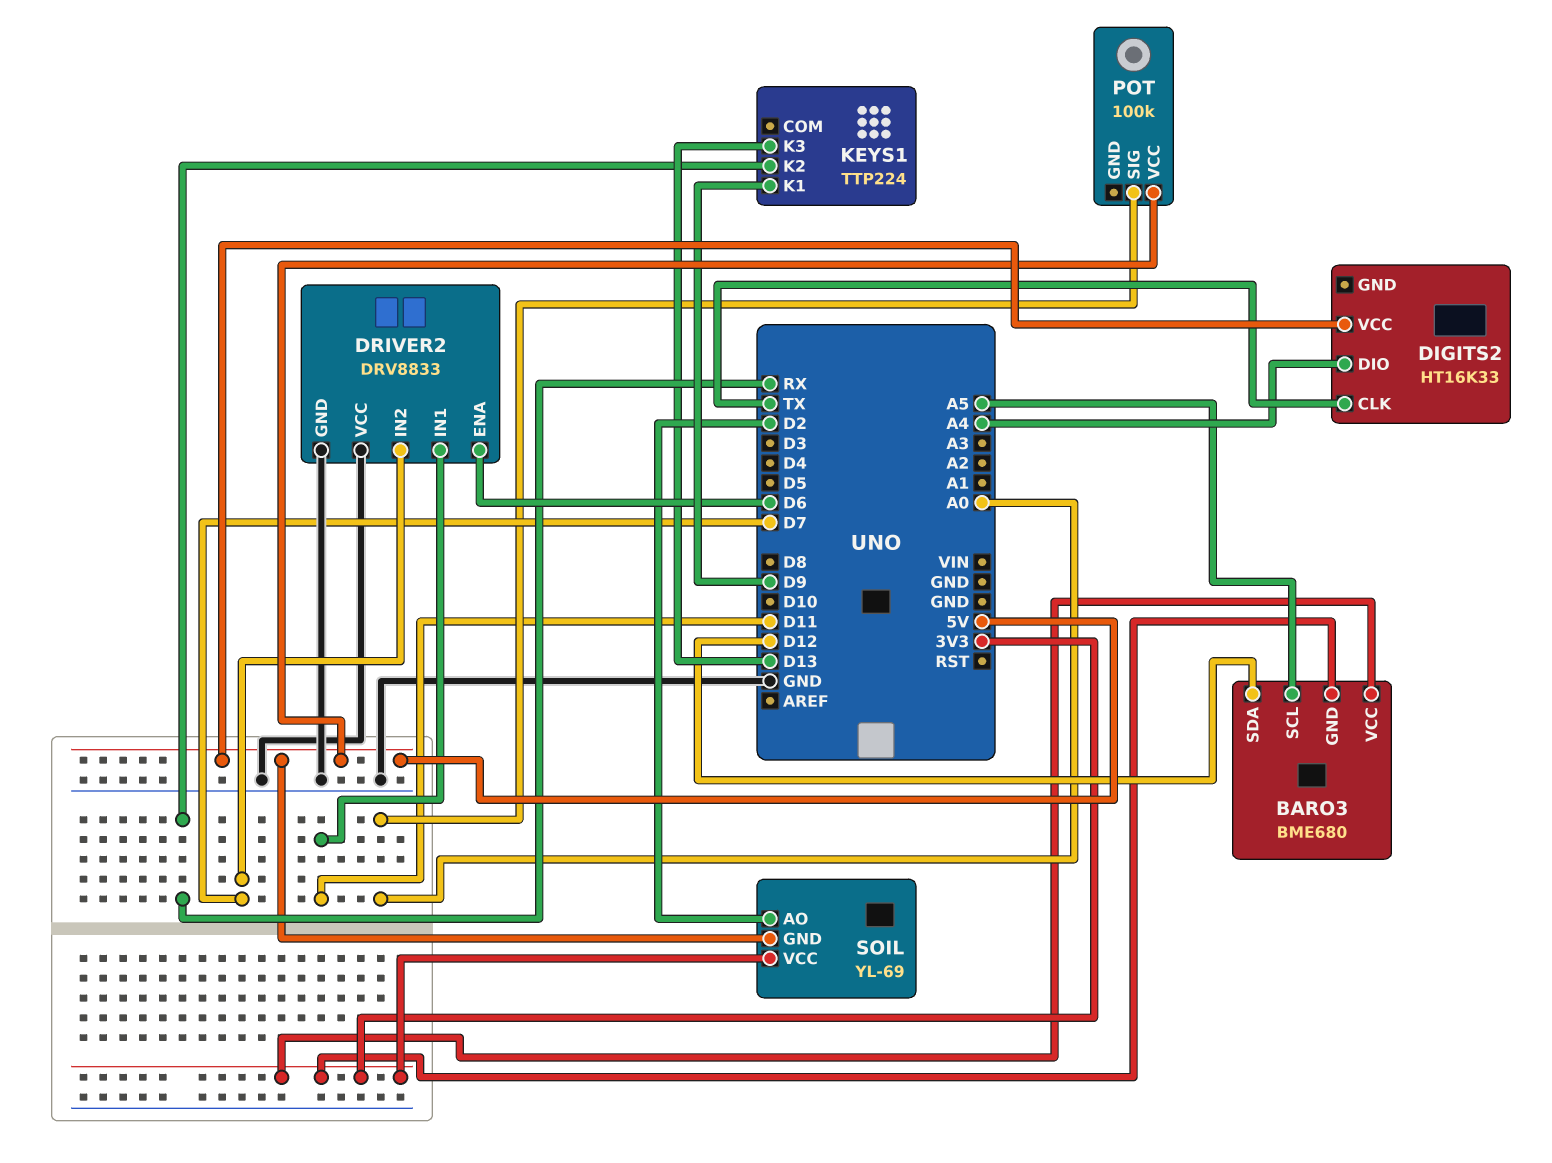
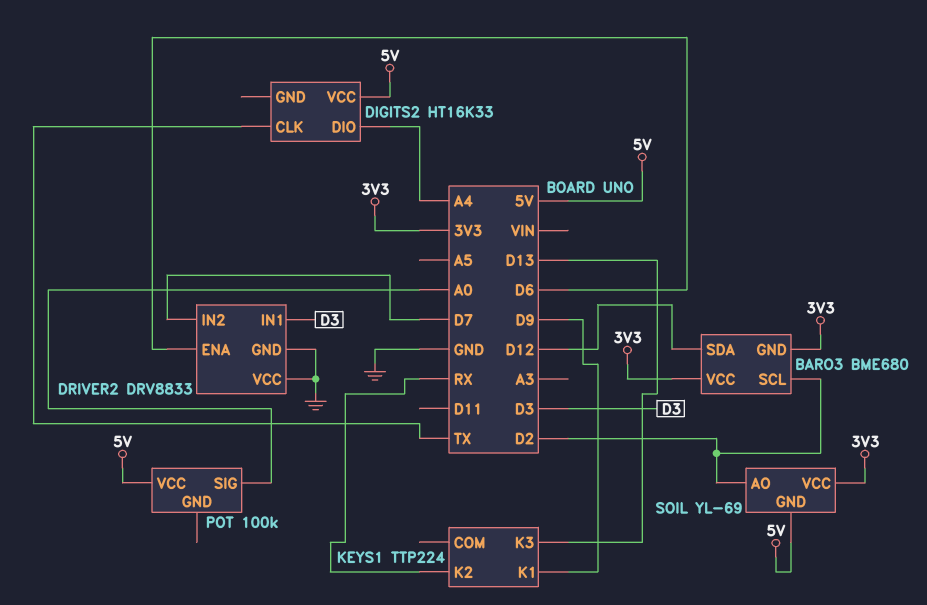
BARO3 pin SCL: A5 -> D2
DRIVER2 pin IN1: D11 -> D3

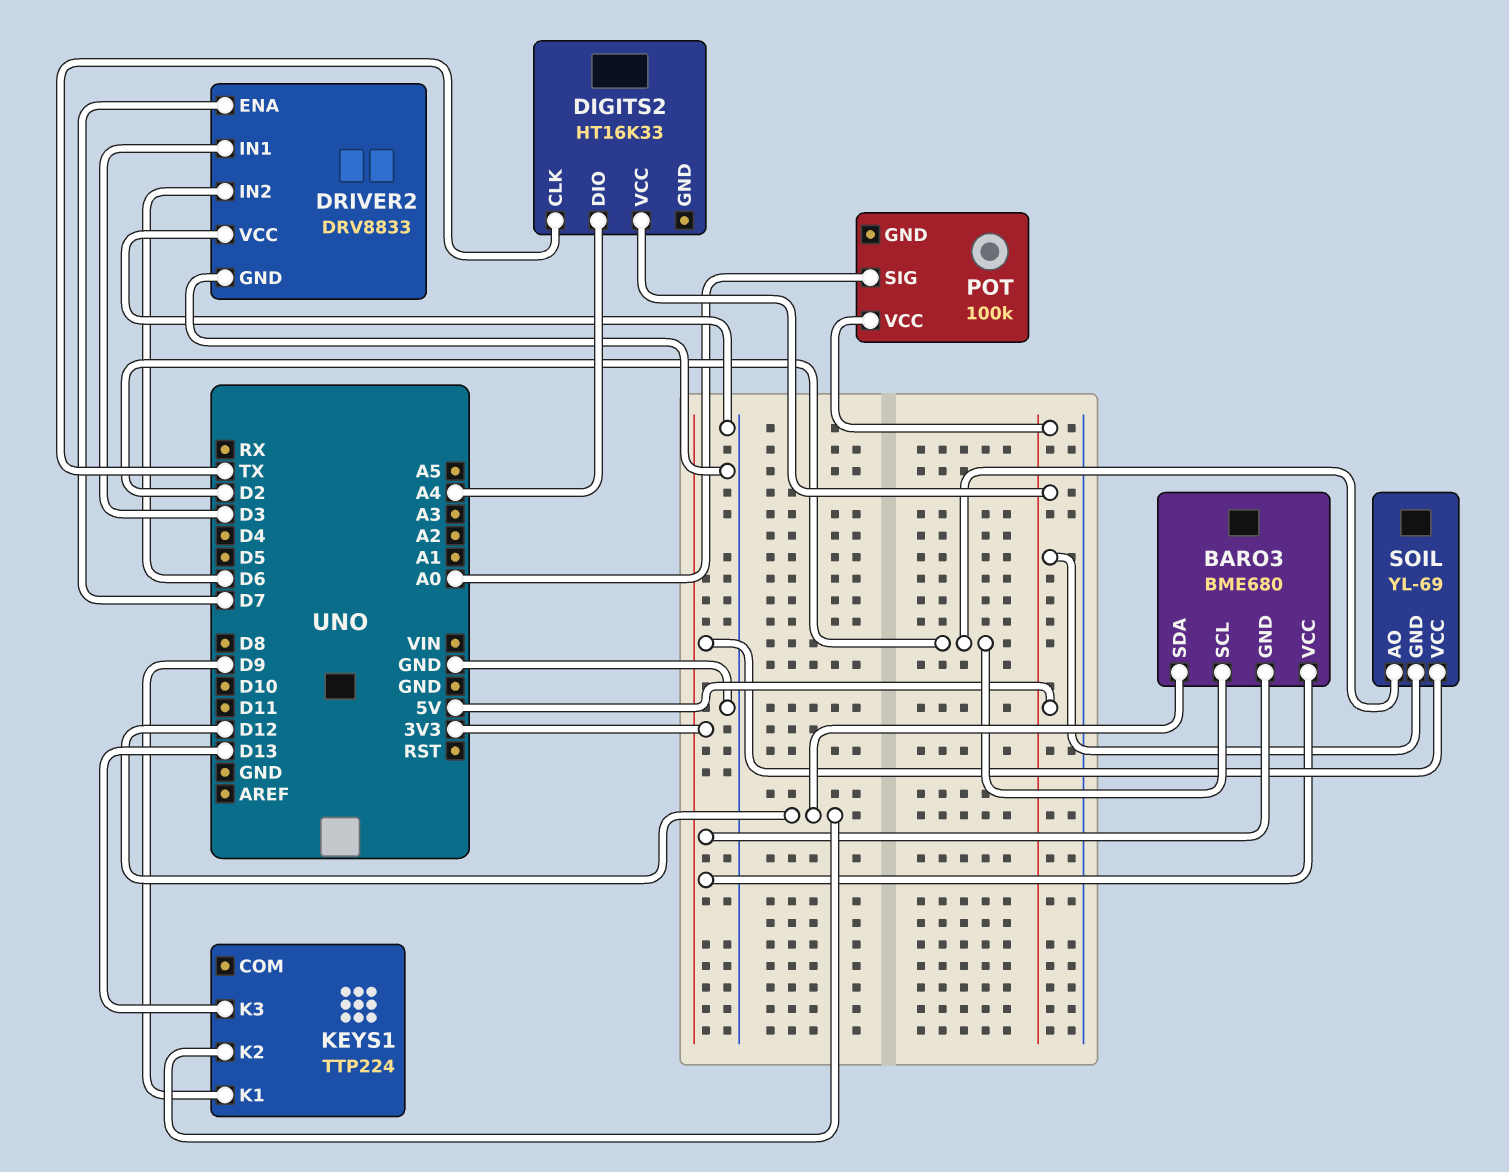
DRIVER2 pin ENA: D6 -> D7
DRIVER2 pin IN2: D7 -> D6
KEYS1 pin K2: RX -> D12

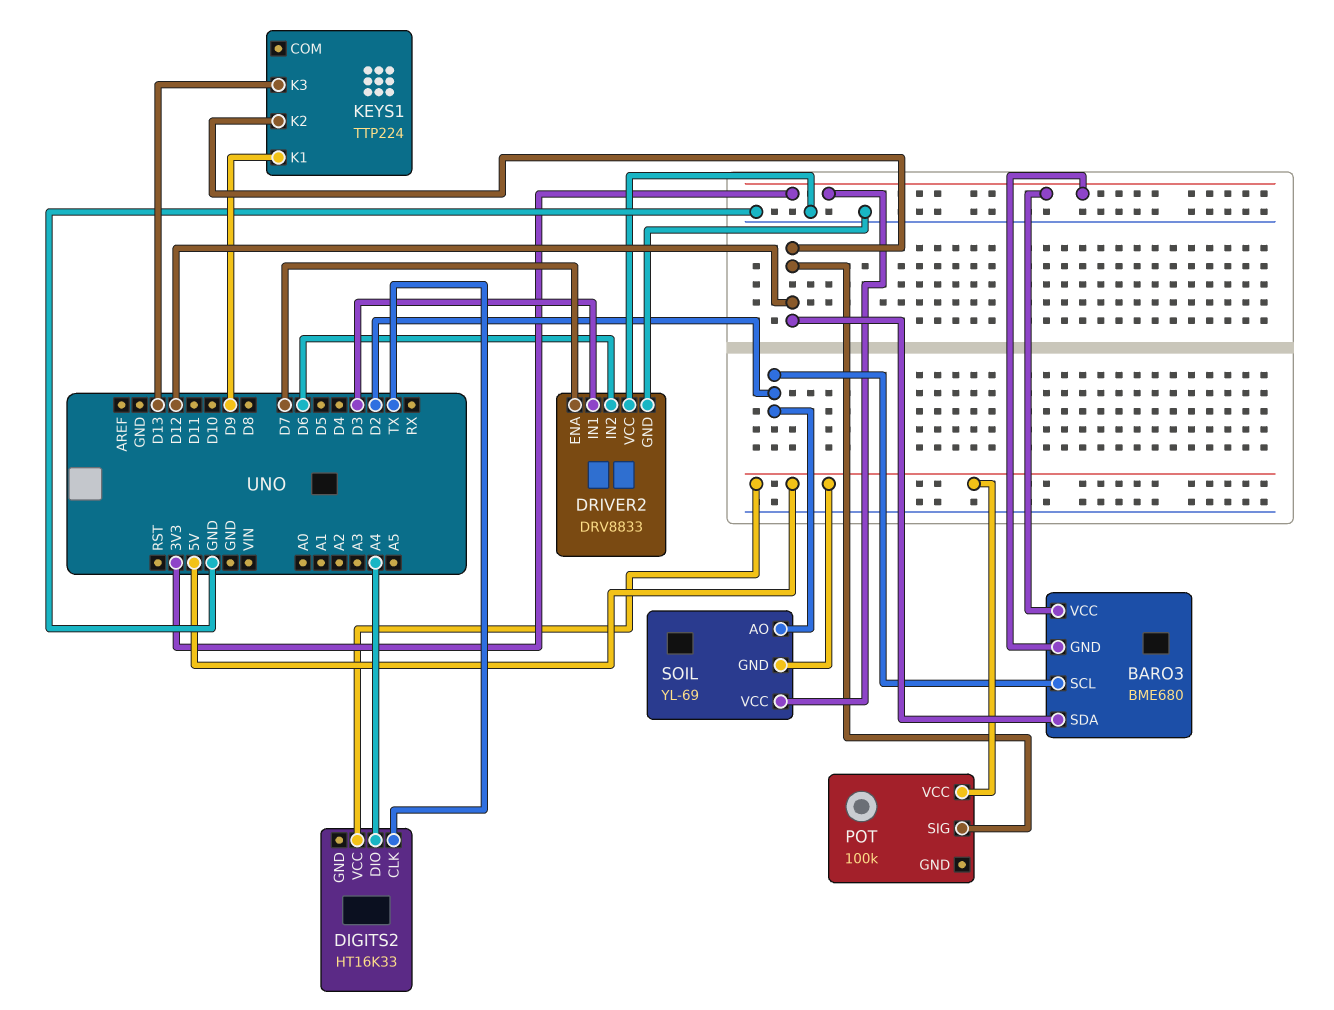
POT pin SIG: A0 -> D12

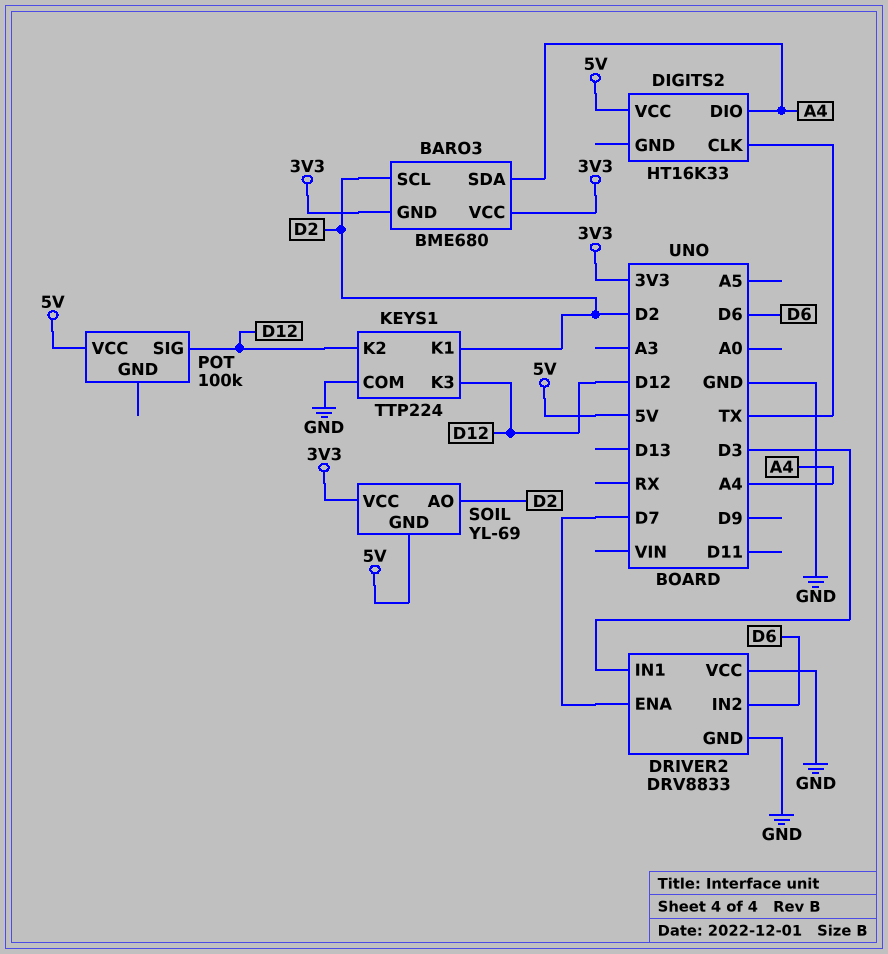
BARO3 pin SDA: D12 -> A4
KEYS1 pin COM: none -> GND
KEYS1 pin K1: D9 -> D2
KEYS1 pin K3: D13 -> D12

